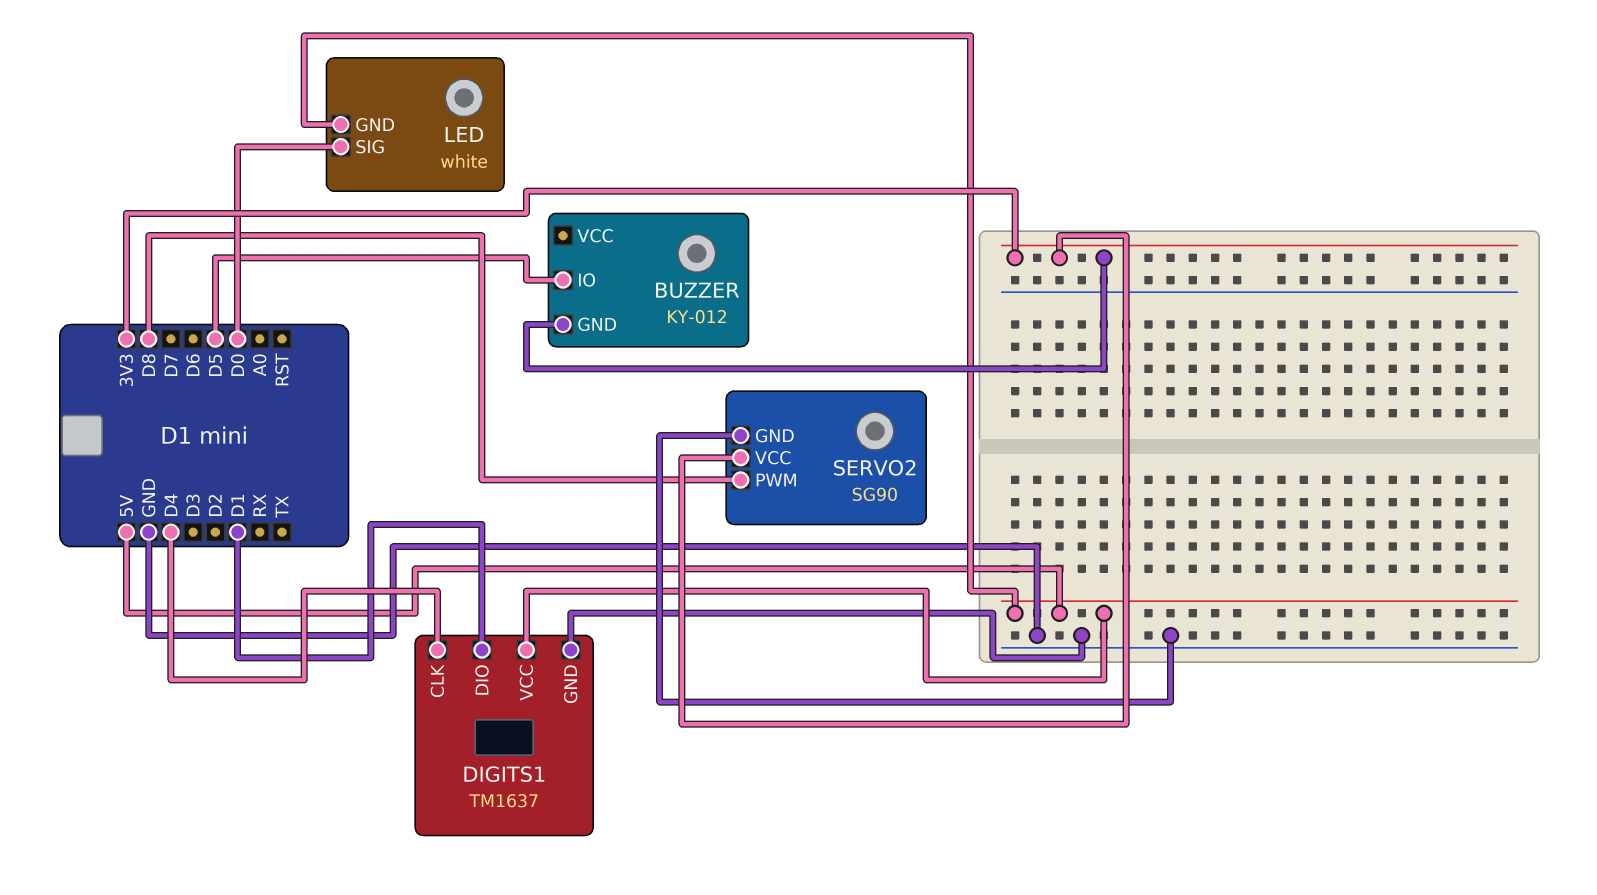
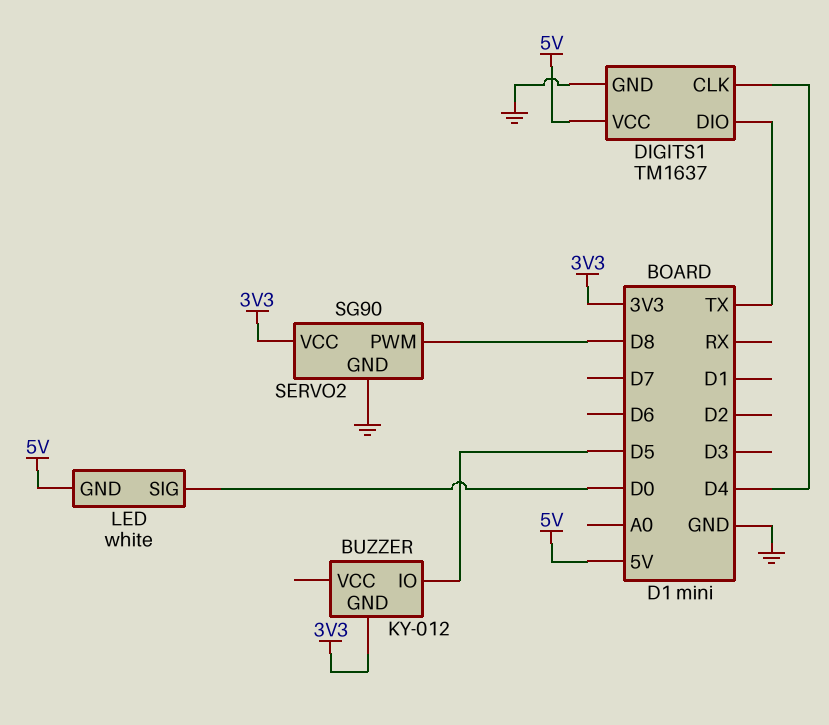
DIGITS1 pin DIO: D1 -> TX

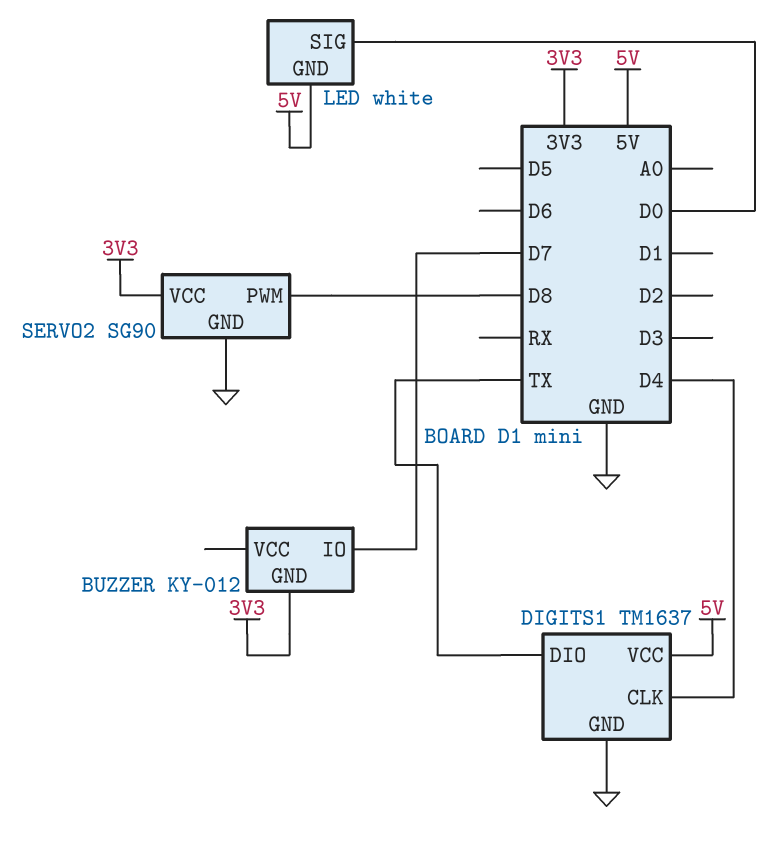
BUZZER pin IO: D5 -> D7

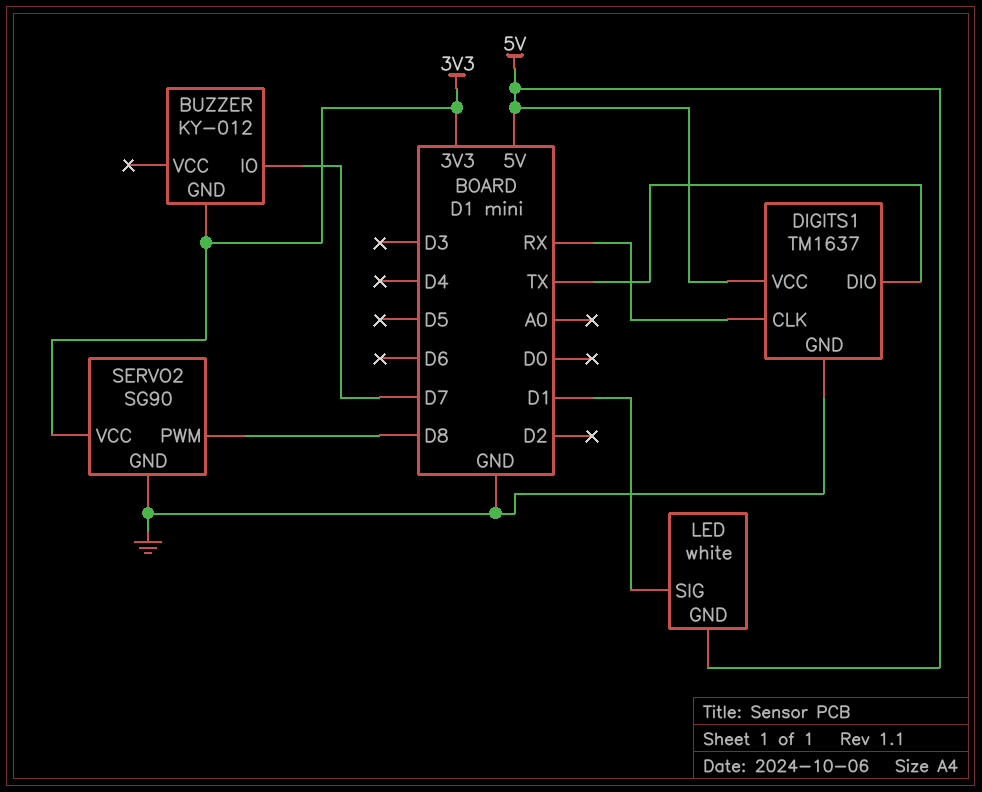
DIGITS1 pin CLK: D4 -> RX
LED pin SIG: D0 -> D1

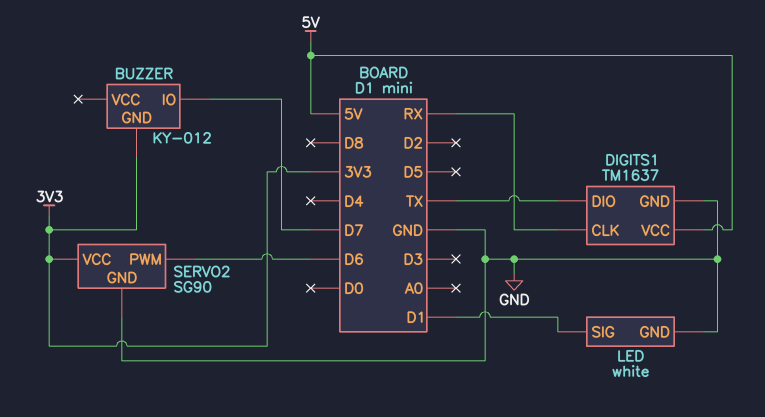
LED pin GND: 5V -> GND
SERVO2 pin PWM: D8 -> D6

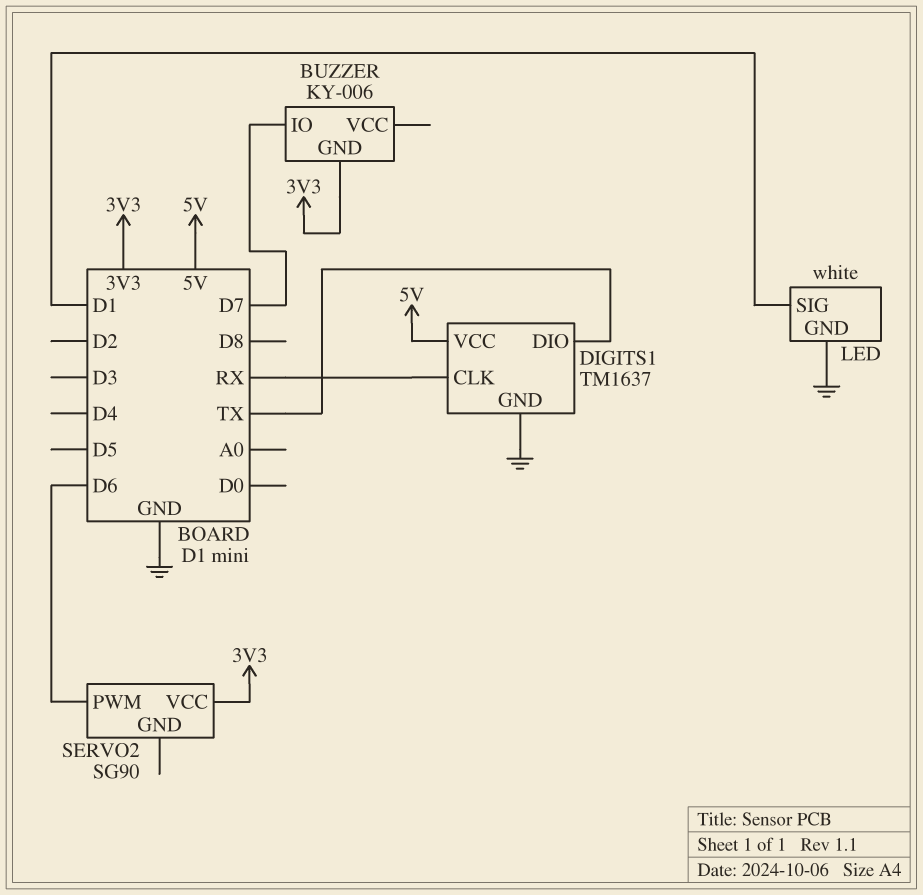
BUZZER: KY-012 -> KY-006
SERVO2 pin GND: GND -> none

